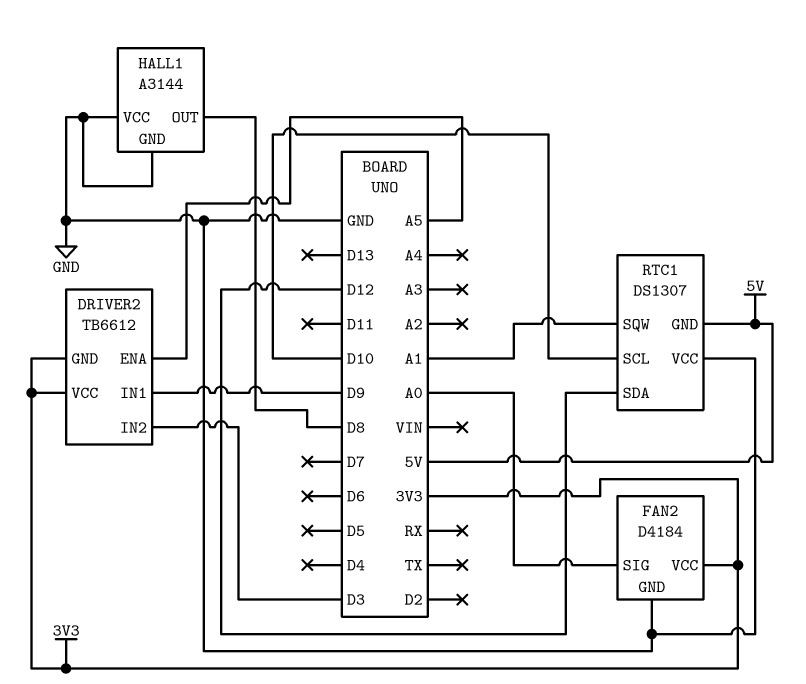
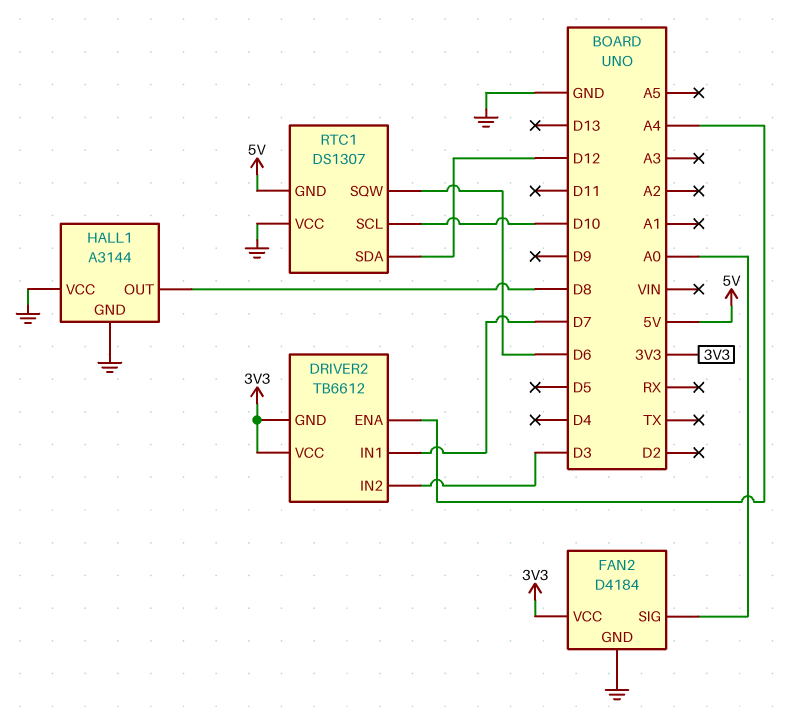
DRIVER2 pin ENA: A5 -> A4
DRIVER2 pin IN1: D9 -> D7
RTC1 pin SQW: A1 -> D6

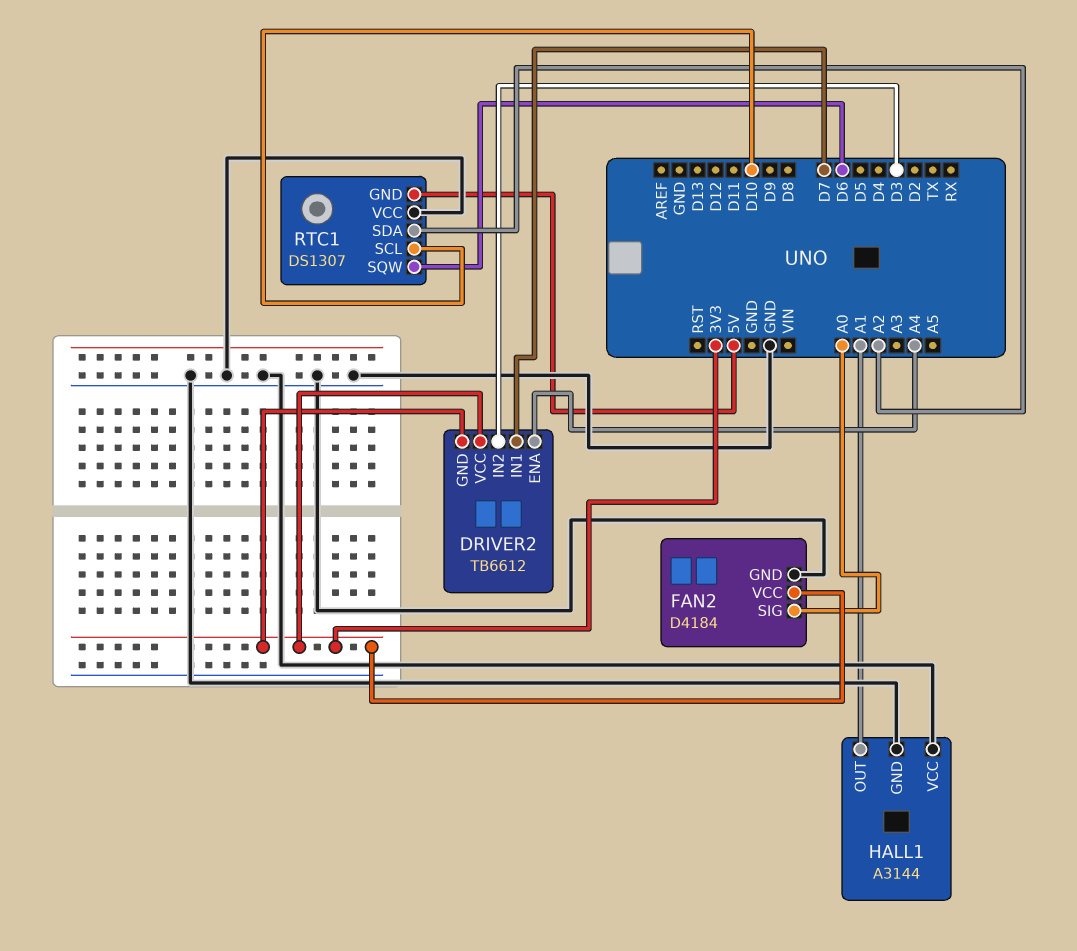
HALL1 pin OUT: D8 -> A1
RTC1 pin SDA: D12 -> A2

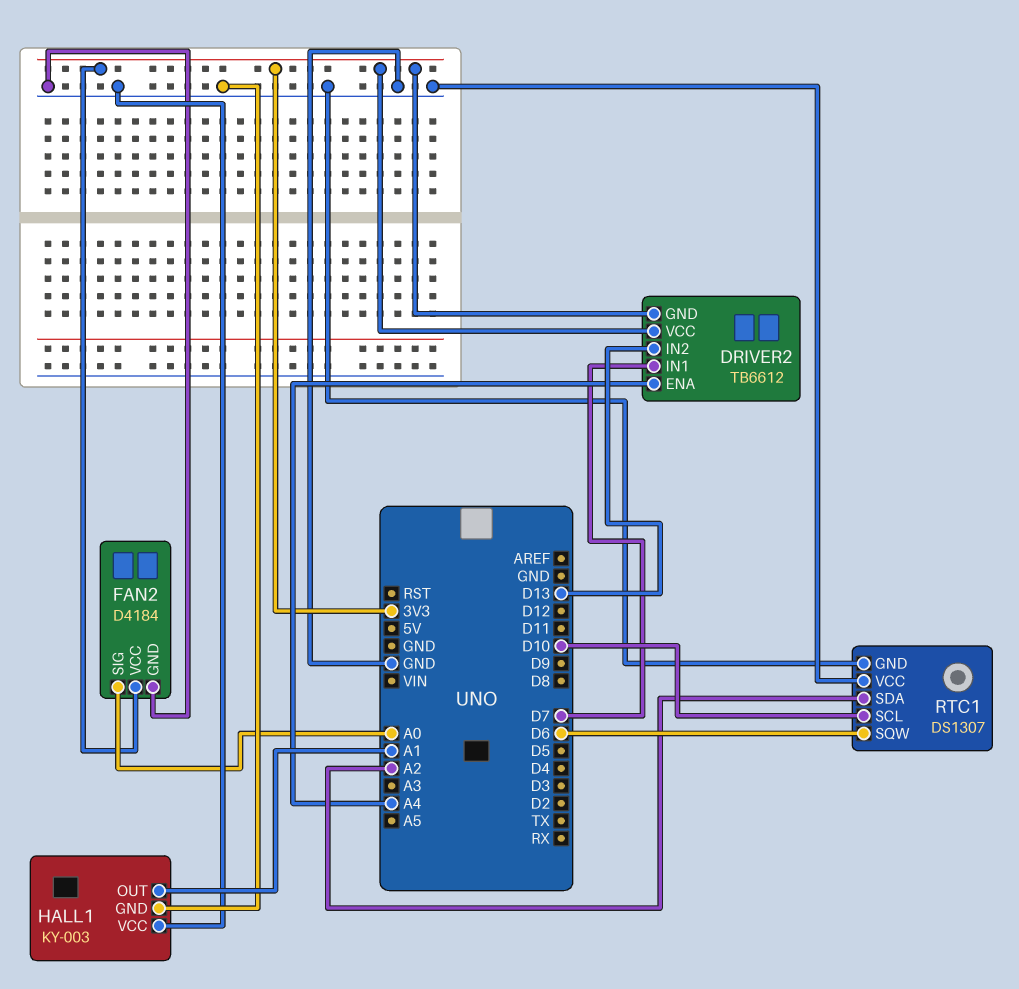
DRIVER2 pin IN2: D3 -> D13
HALL1: A3144 -> KY-003
RTC1 pin GND: 5V -> GND

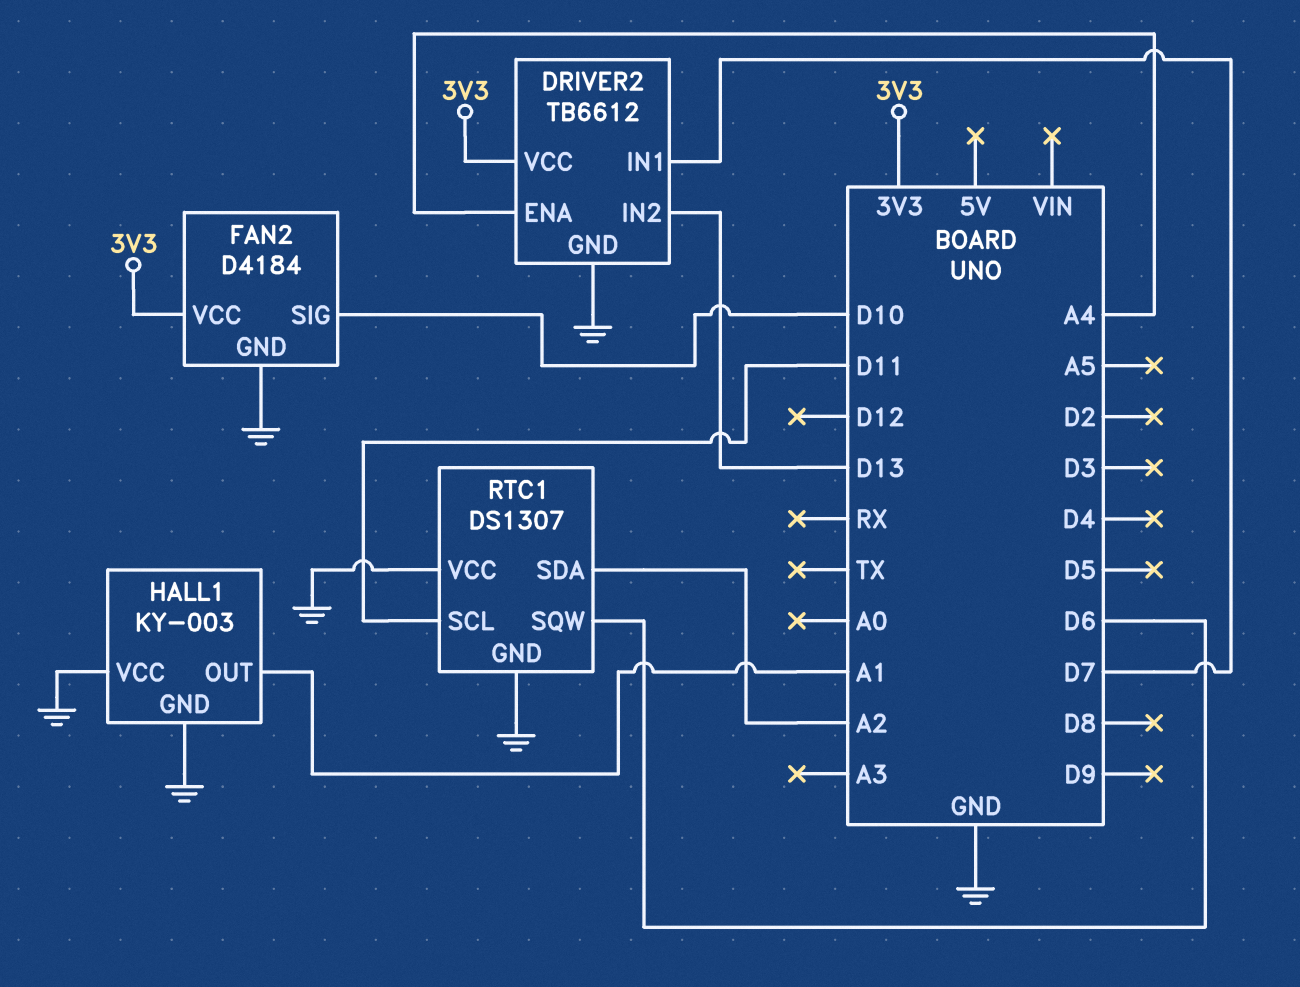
DRIVER2 pin GND: 3V3 -> GND
FAN2 pin SIG: A0 -> D10
RTC1 pin SCL: D10 -> D11

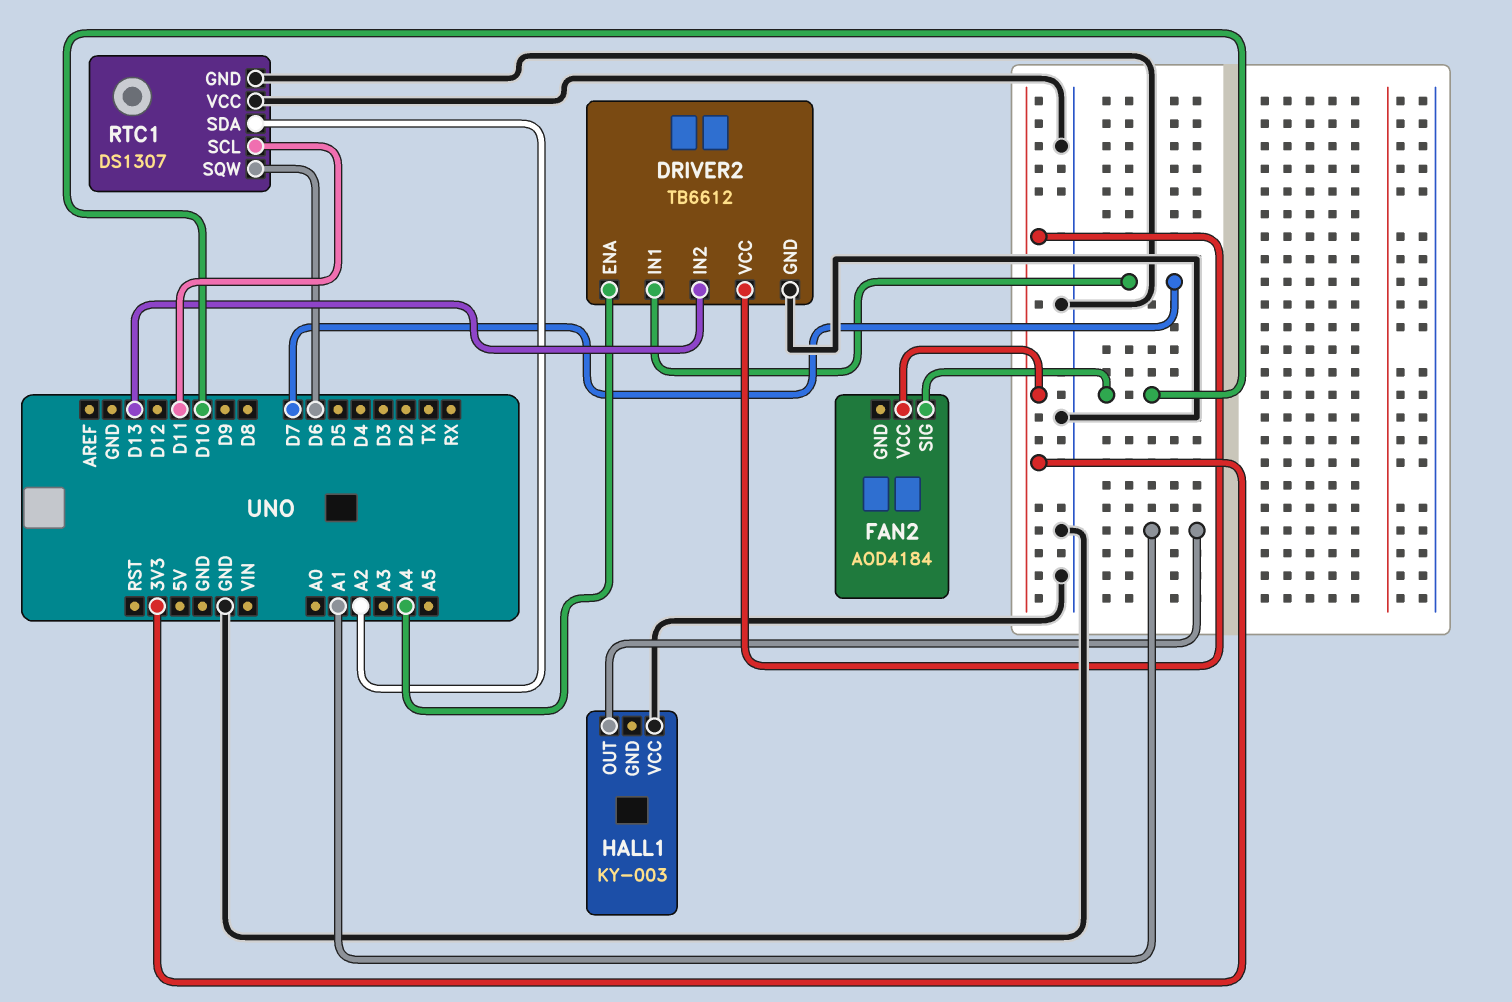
FAN2: D4184 -> AOD4184
FAN2 pin GND: GND -> none
HALL1 pin GND: GND -> none

